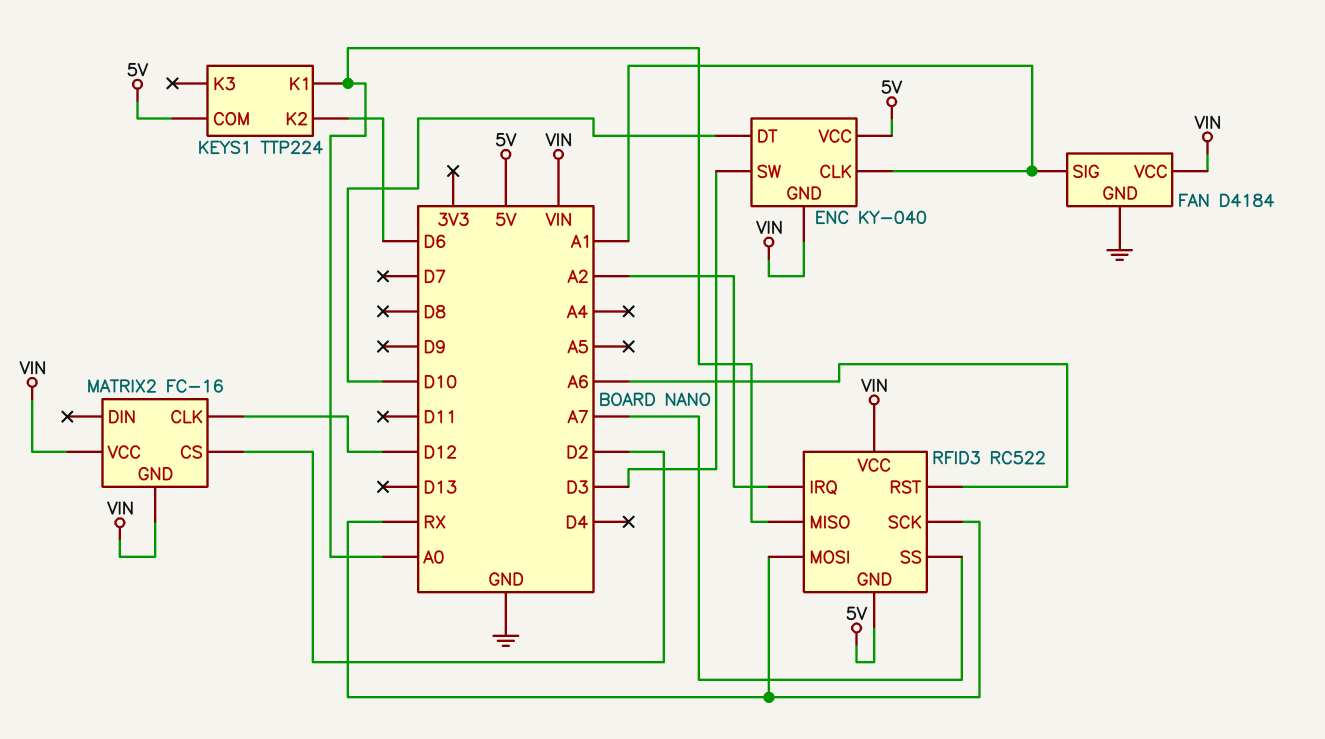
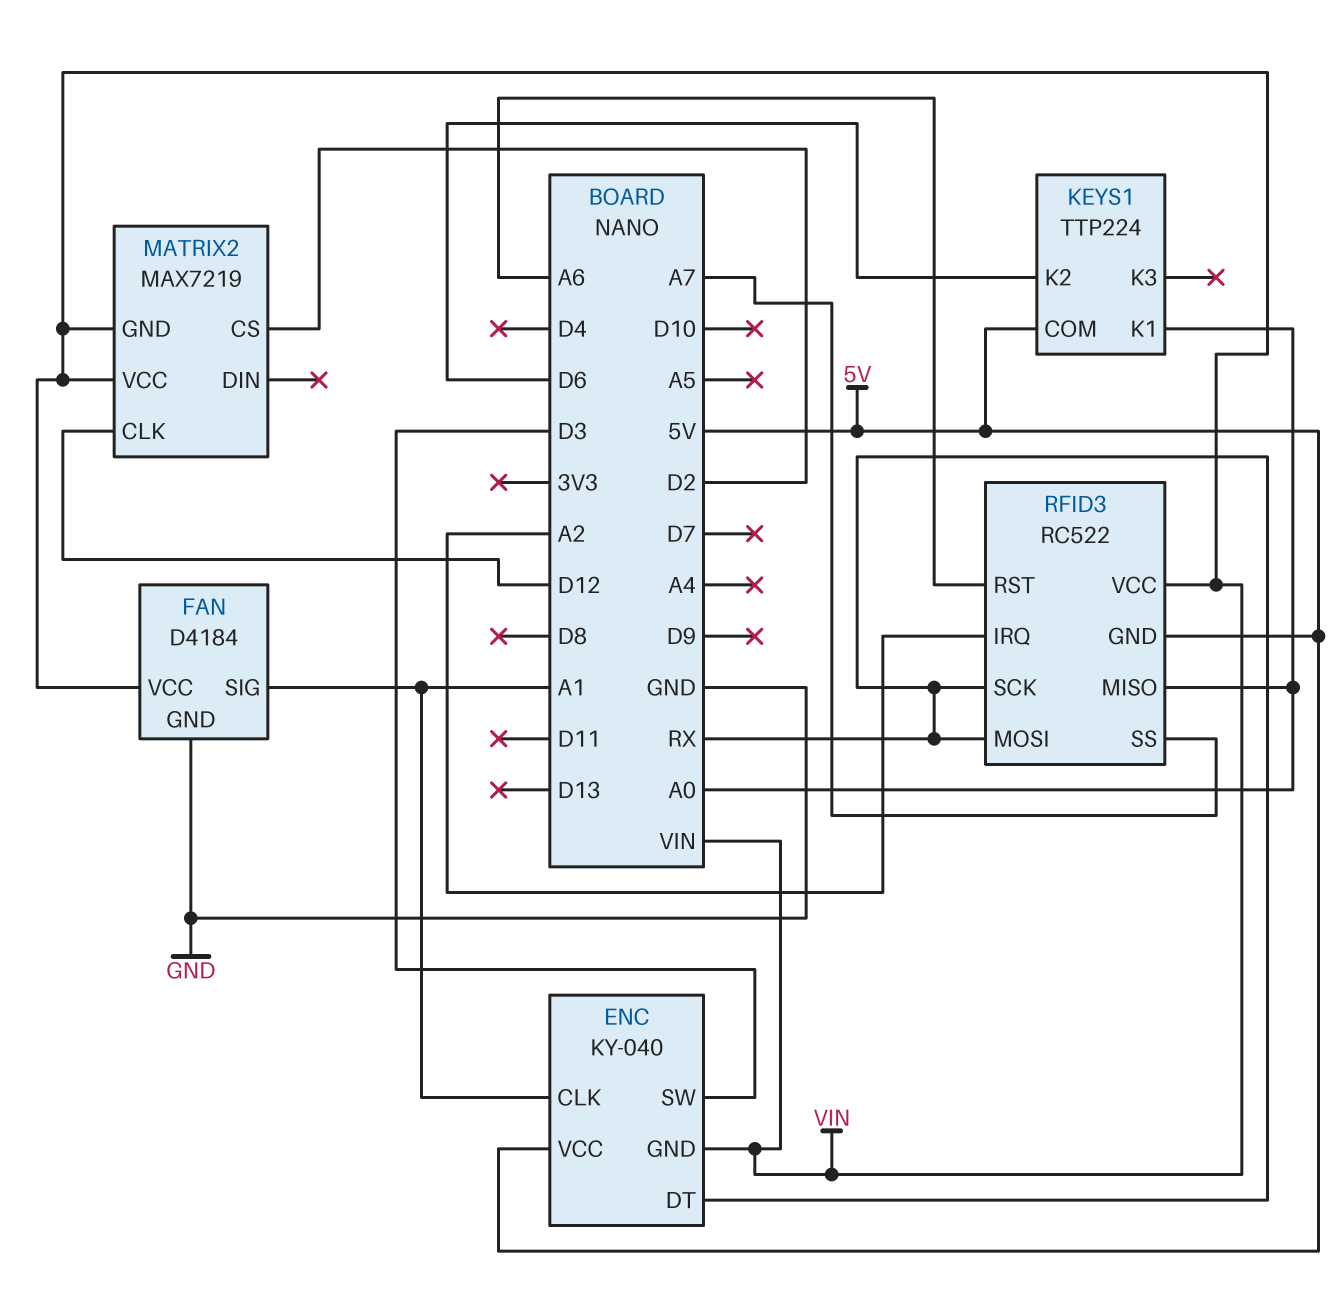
ENC pin DT: D10 -> RX
MATRIX2: FC-16 -> MAX7219

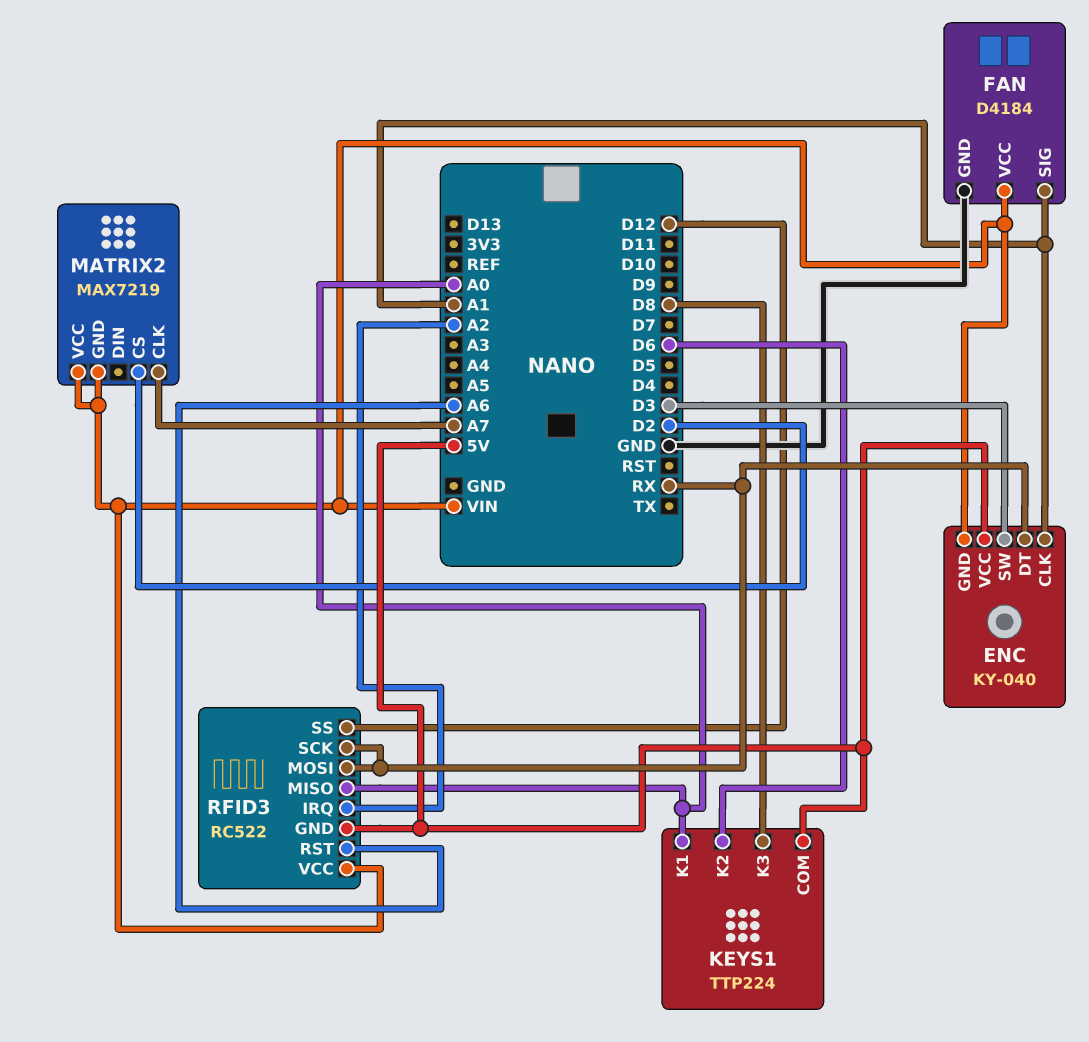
KEYS1 pin K3: none -> D8
MATRIX2 pin CLK: D12 -> A7
RFID3 pin SS: A7 -> D12

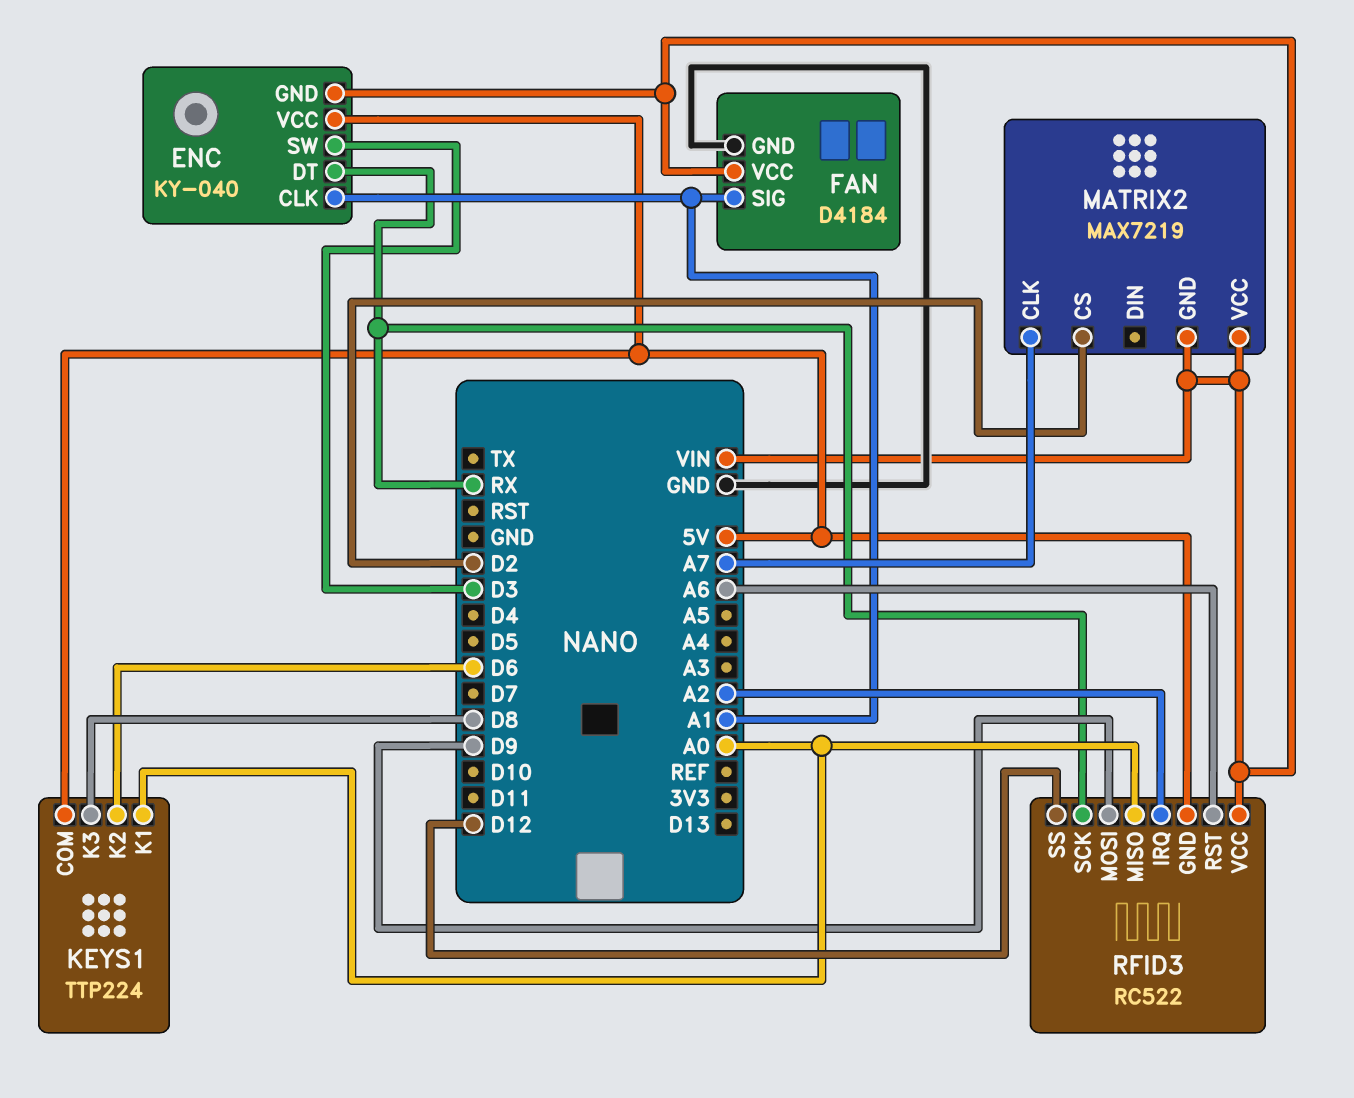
RFID3 pin MOSI: RX -> D9

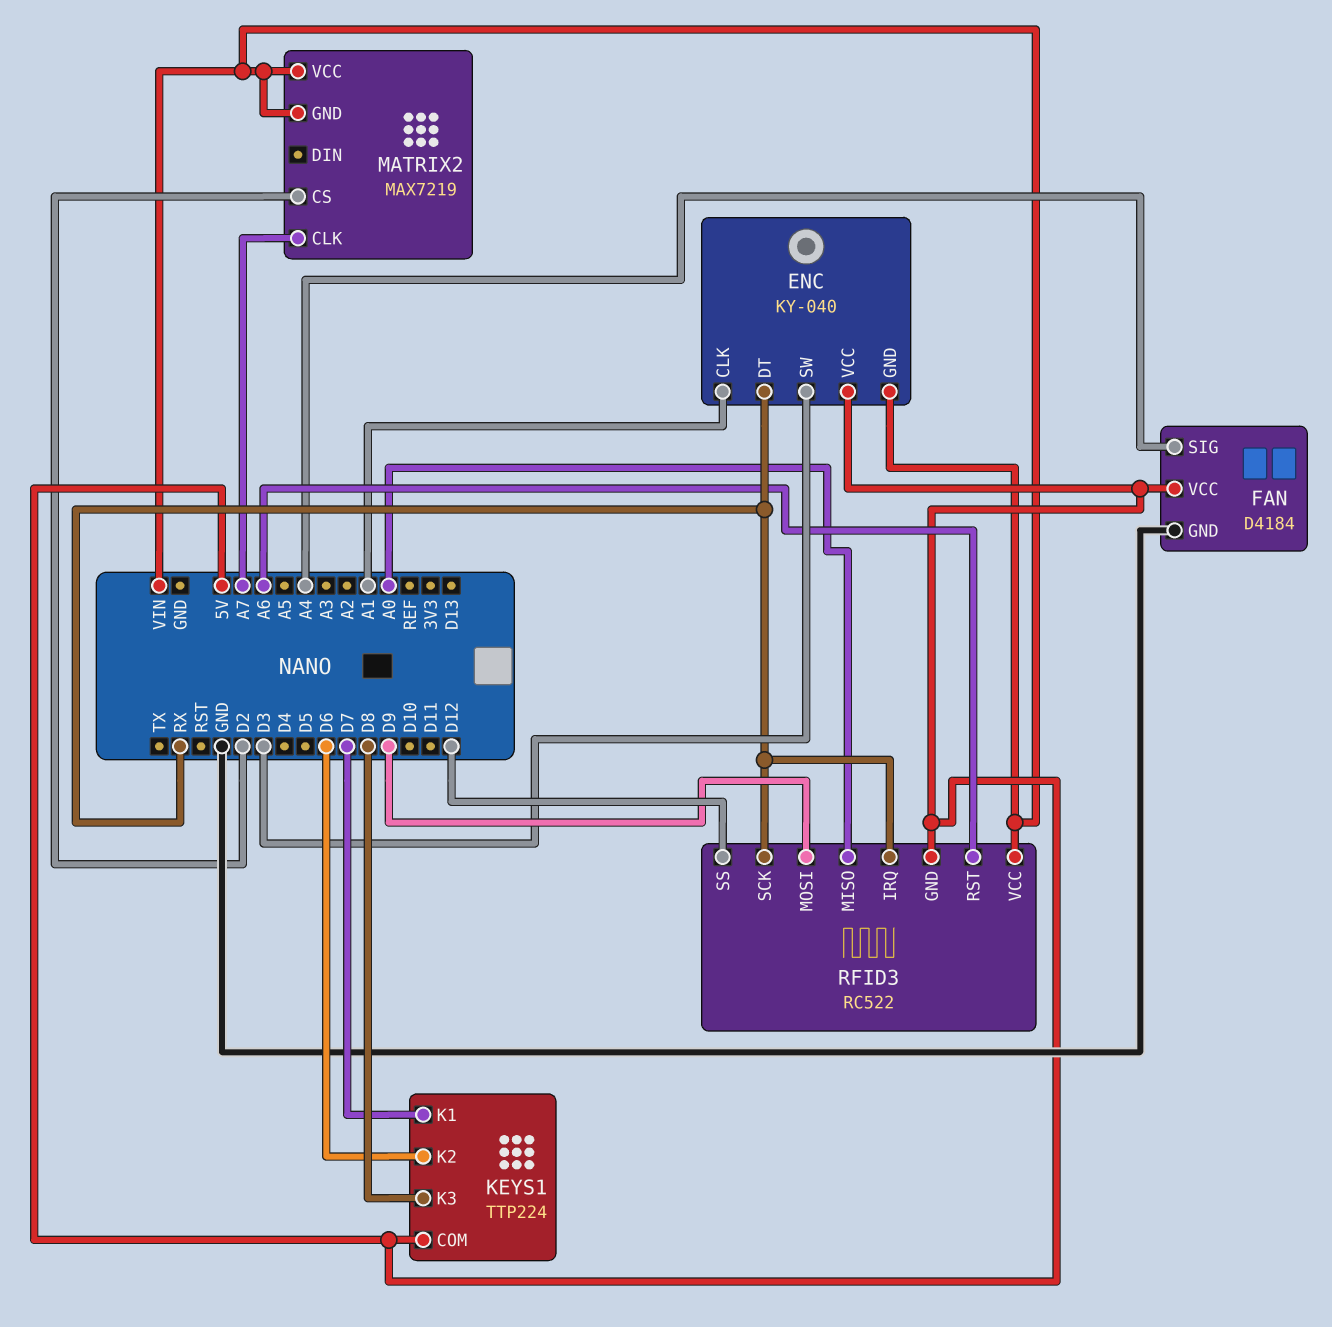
FAN pin SIG: A1 -> A4
FAN pin VCC: VIN -> 5V
KEYS1 pin K1: A0 -> D7
RFID3 pin IRQ: A2 -> RX

